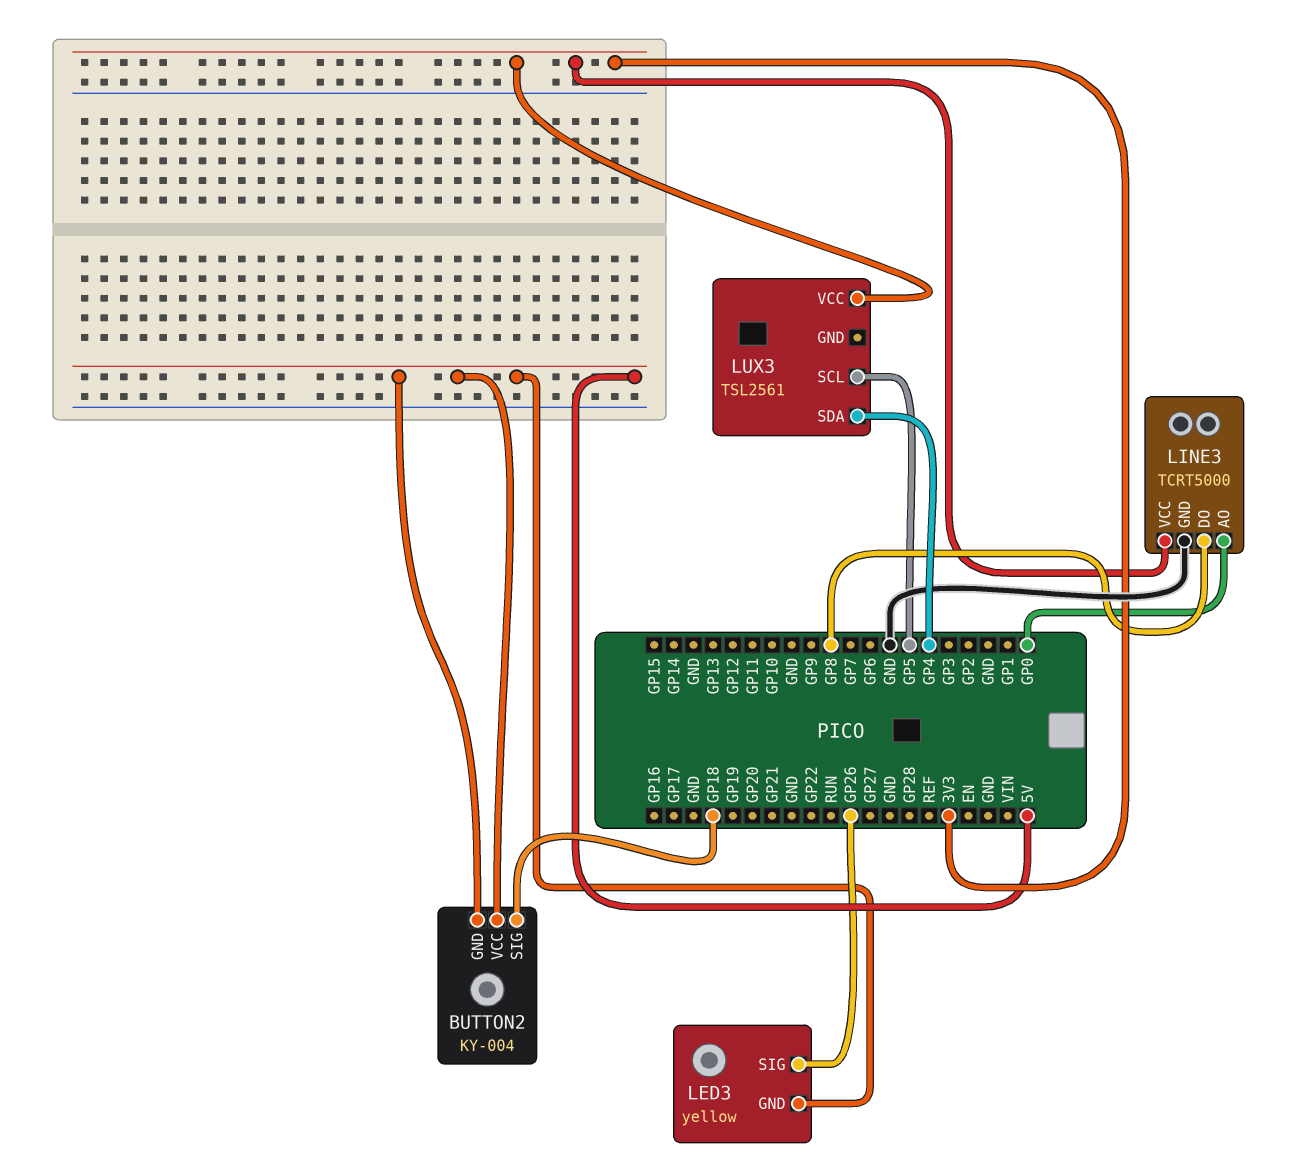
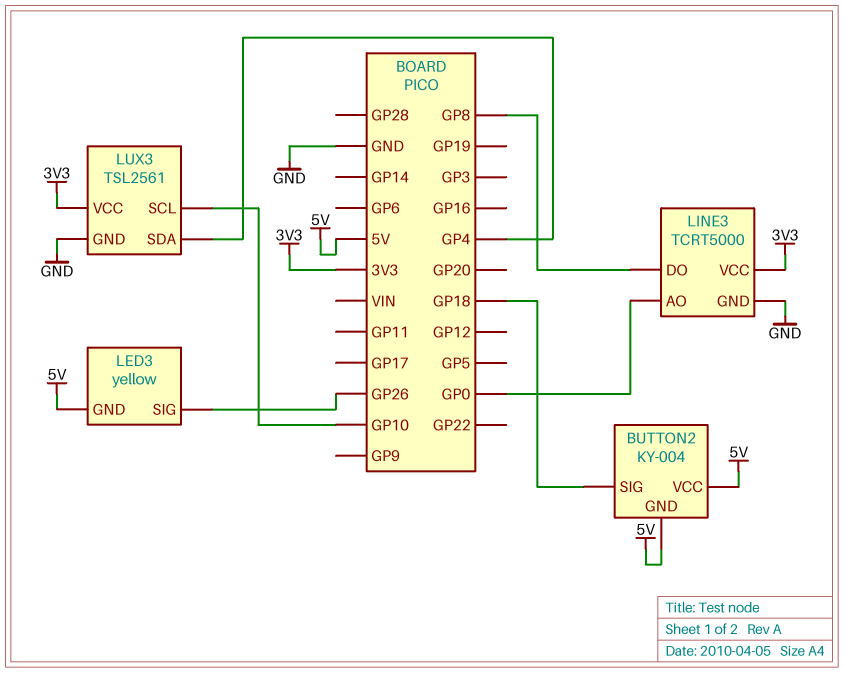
LUX3 pin GND: none -> GND
LUX3 pin SCL: GP5 -> GP10

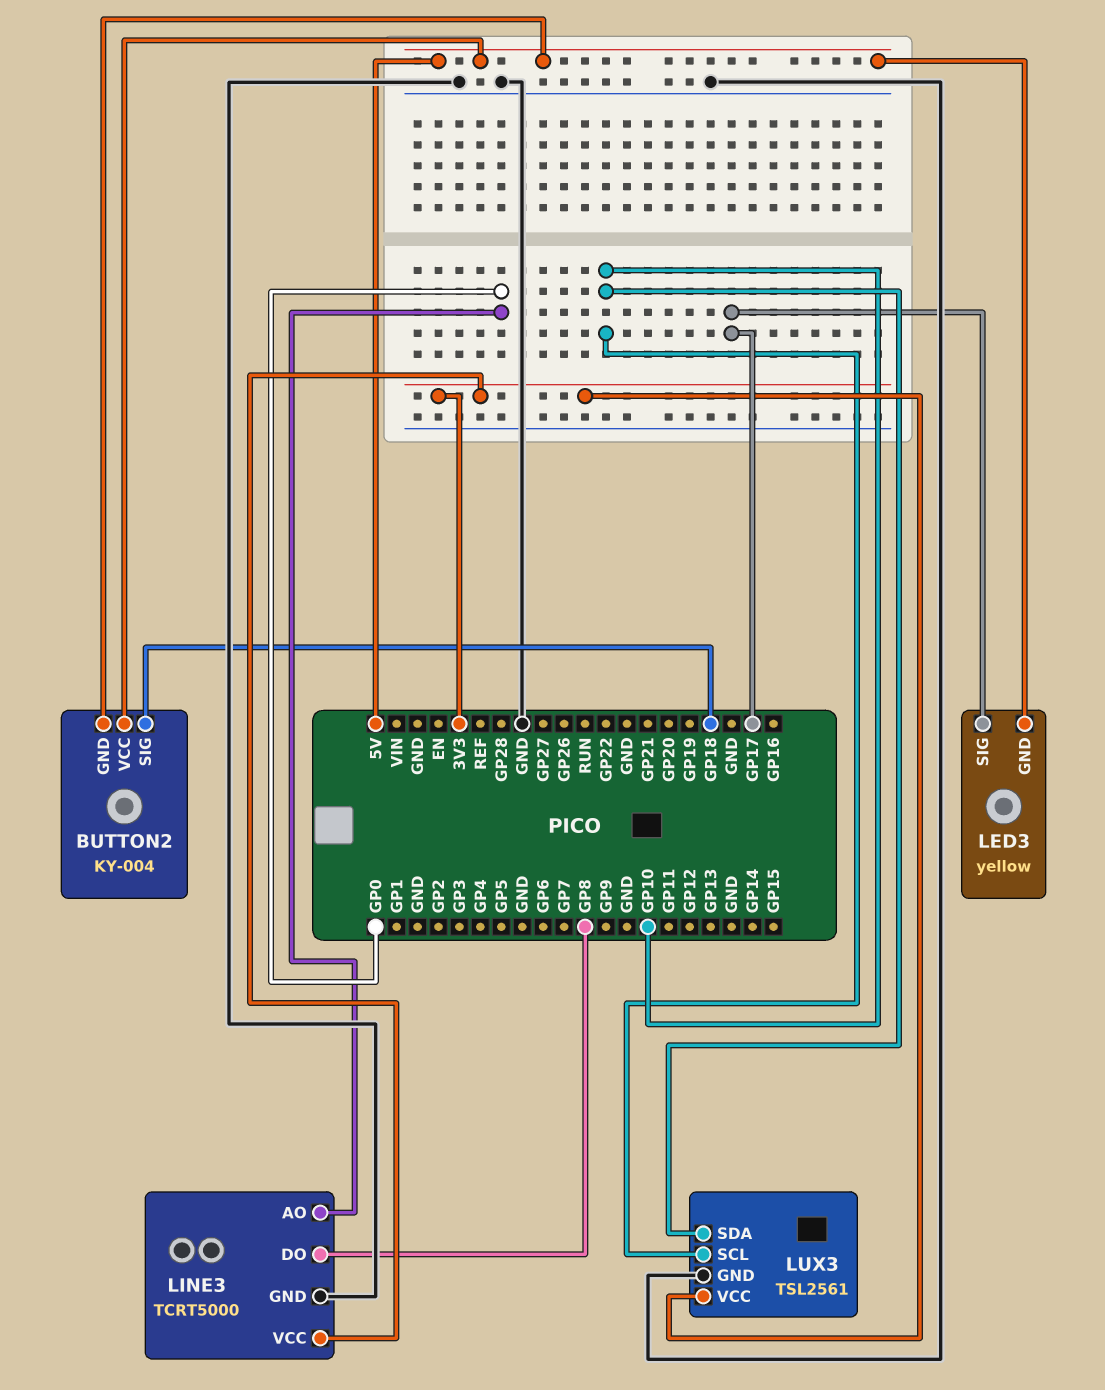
LED3 pin SIG: GP26 -> GP17
LUX3 pin SDA: GP4 -> GP10

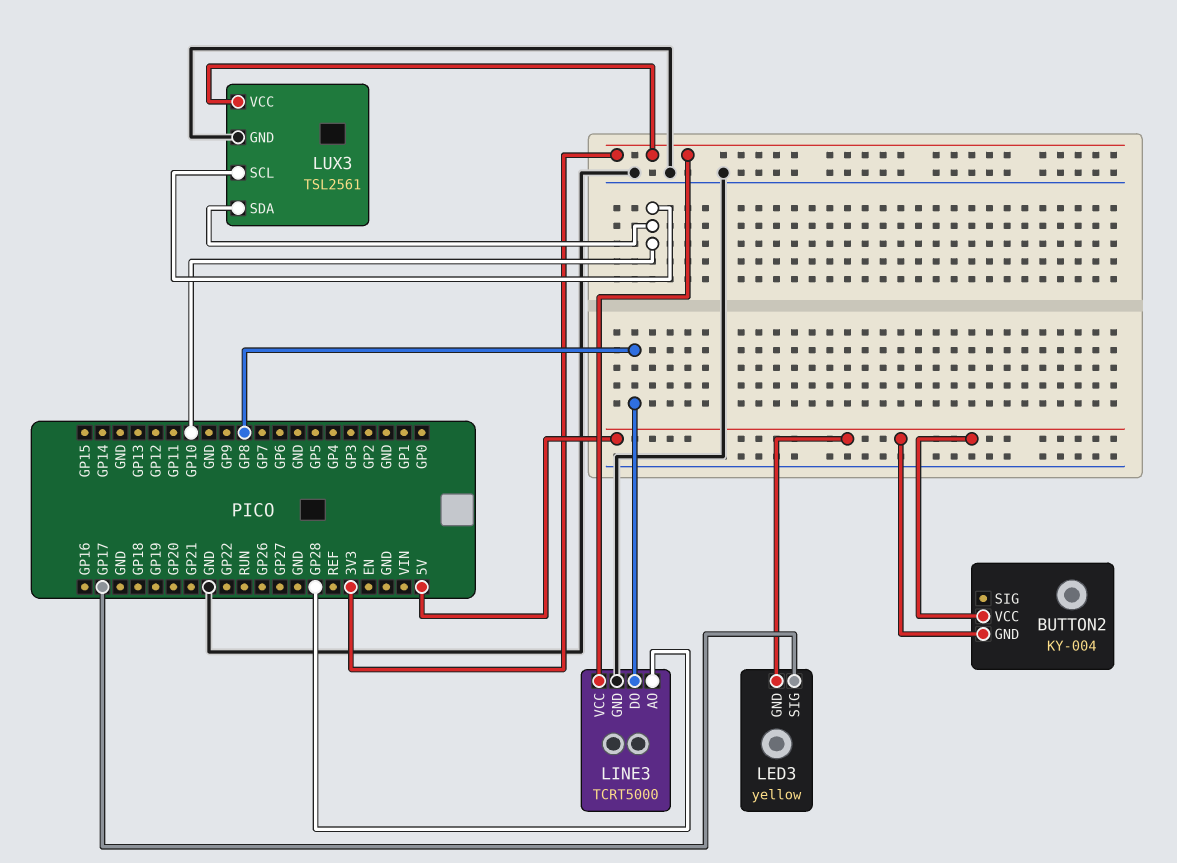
BUTTON2 pin SIG: GP18 -> none
LINE3 pin AO: GP0 -> GP28

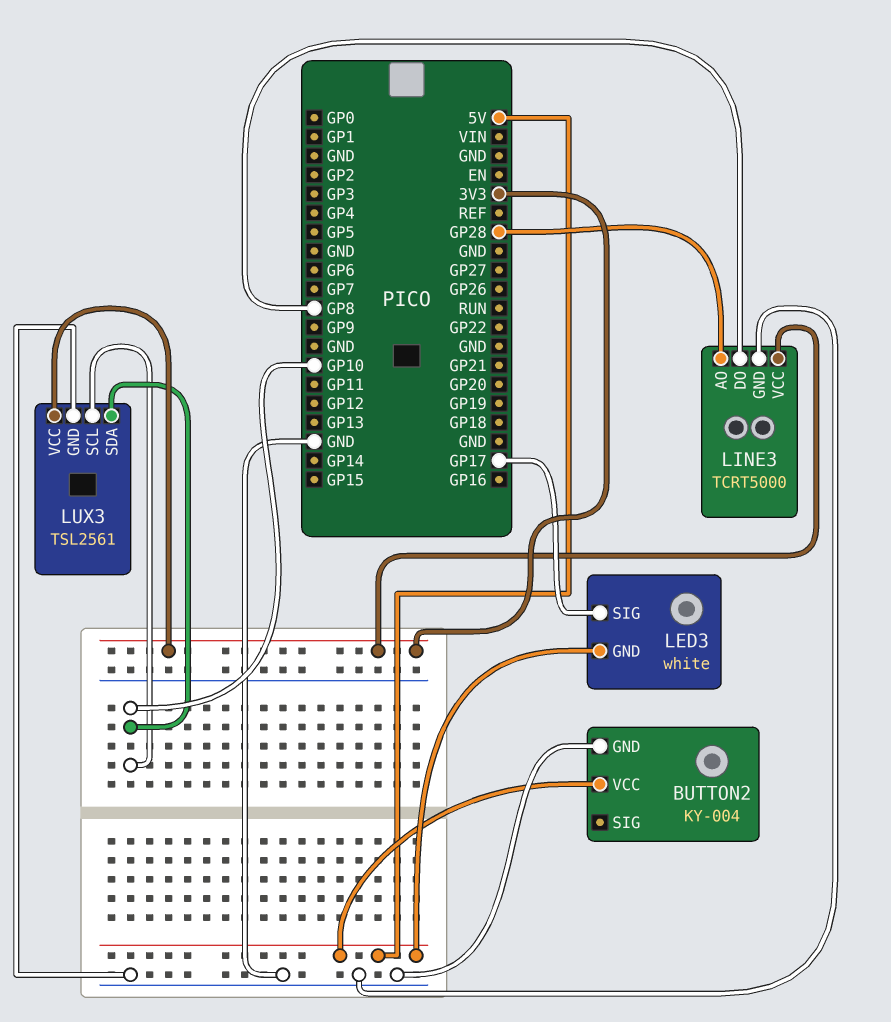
BUTTON2 pin GND: 5V -> GND
LED3: yellow -> white

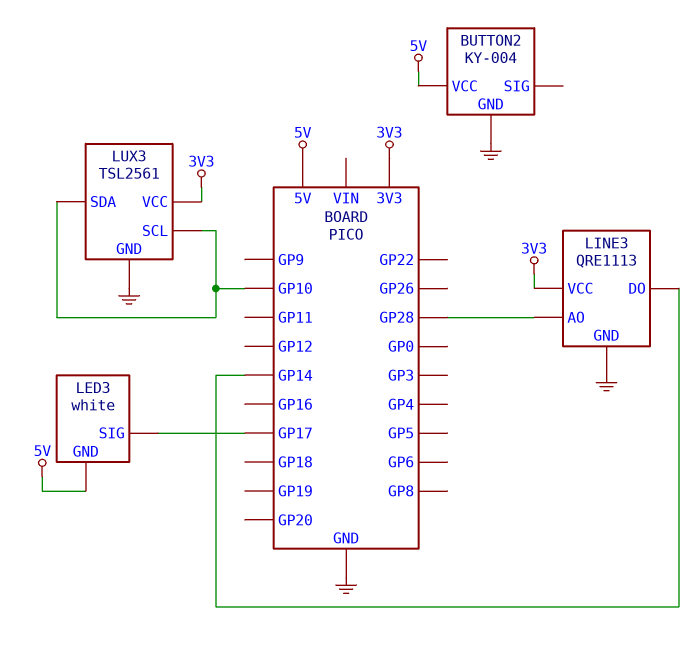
LINE3: TCRT5000 -> QRE1113
LINE3 pin DO: GP8 -> GP14

